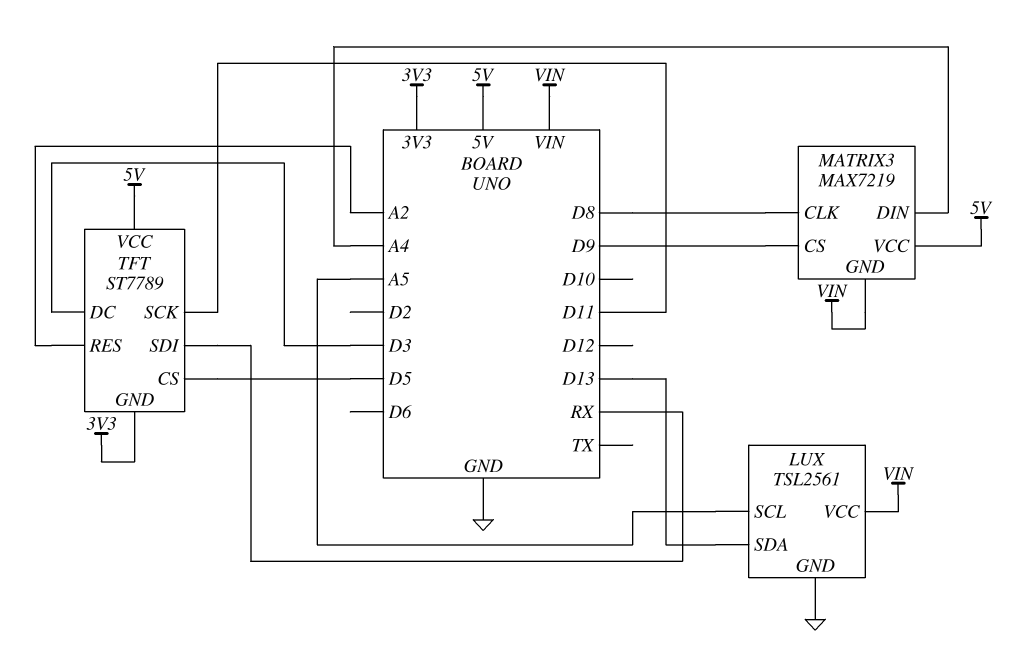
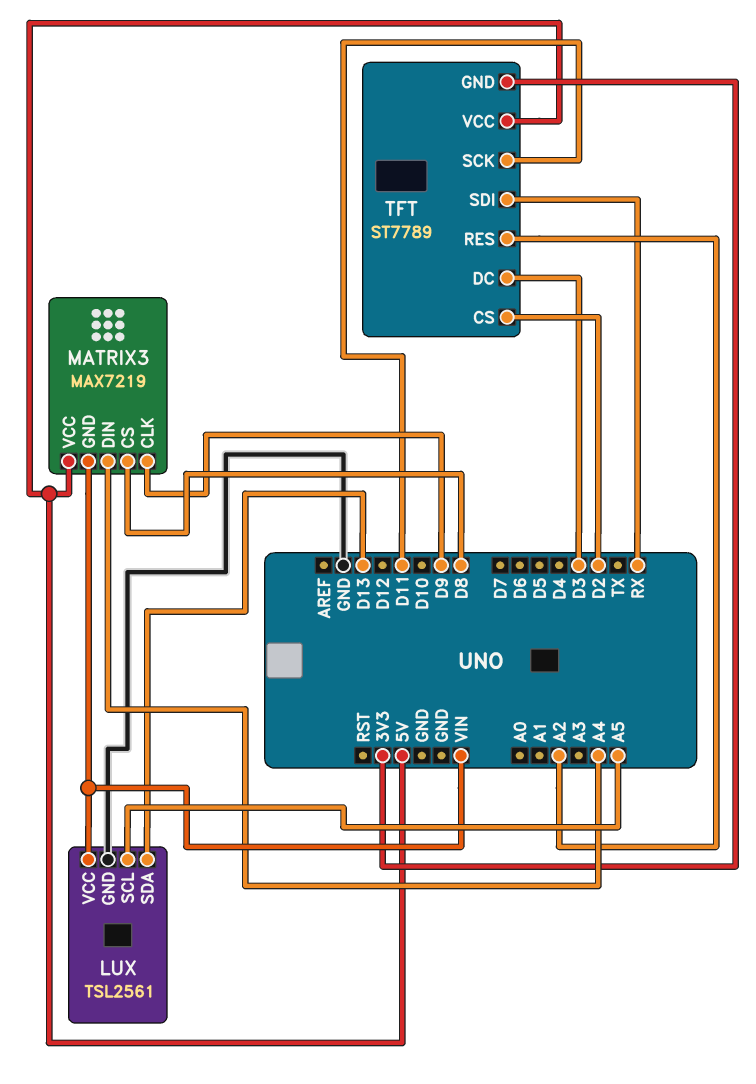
MATRIX3 pin CLK: D8 -> D9
MATRIX3 pin CS: D9 -> D8
TFT pin CS: D5 -> D2

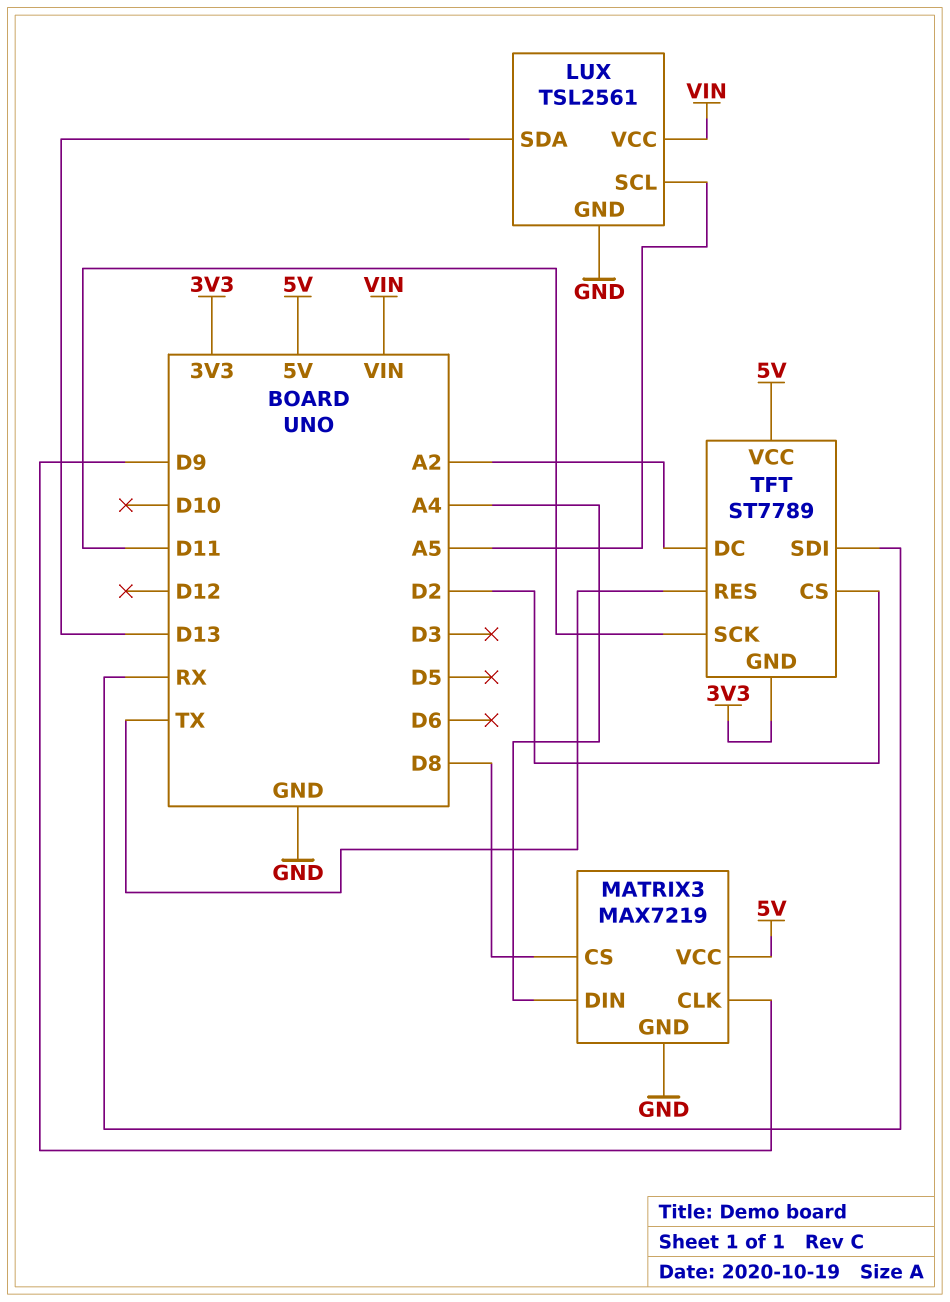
MATRIX3 pin GND: VIN -> GND
TFT pin DC: D3 -> A2
TFT pin RES: A2 -> TX

